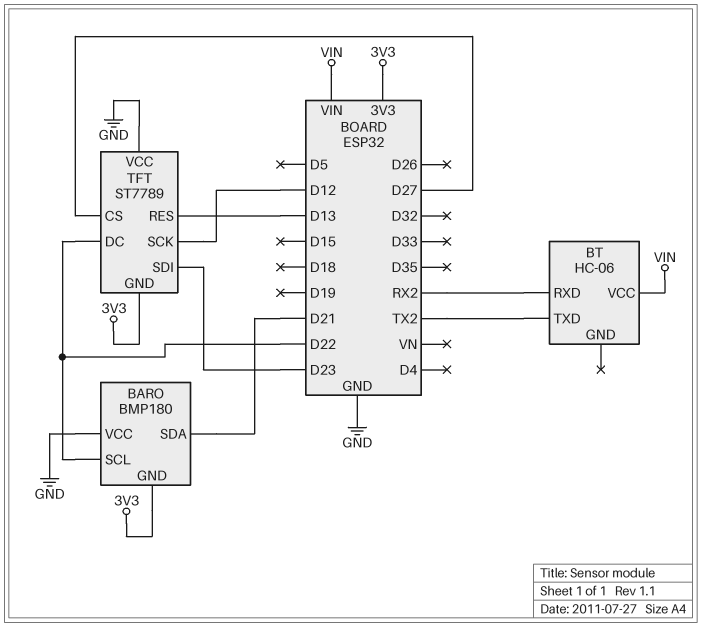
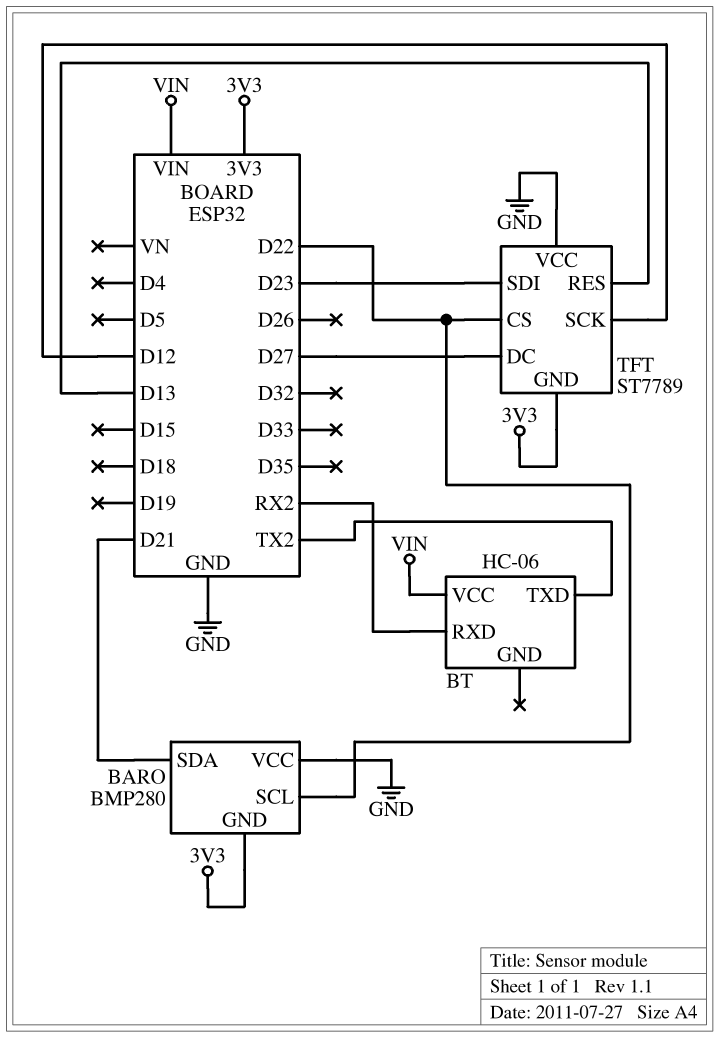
BARO: BMP180 -> BMP280
TFT pin CS: D27 -> D22
TFT pin DC: D22 -> D27

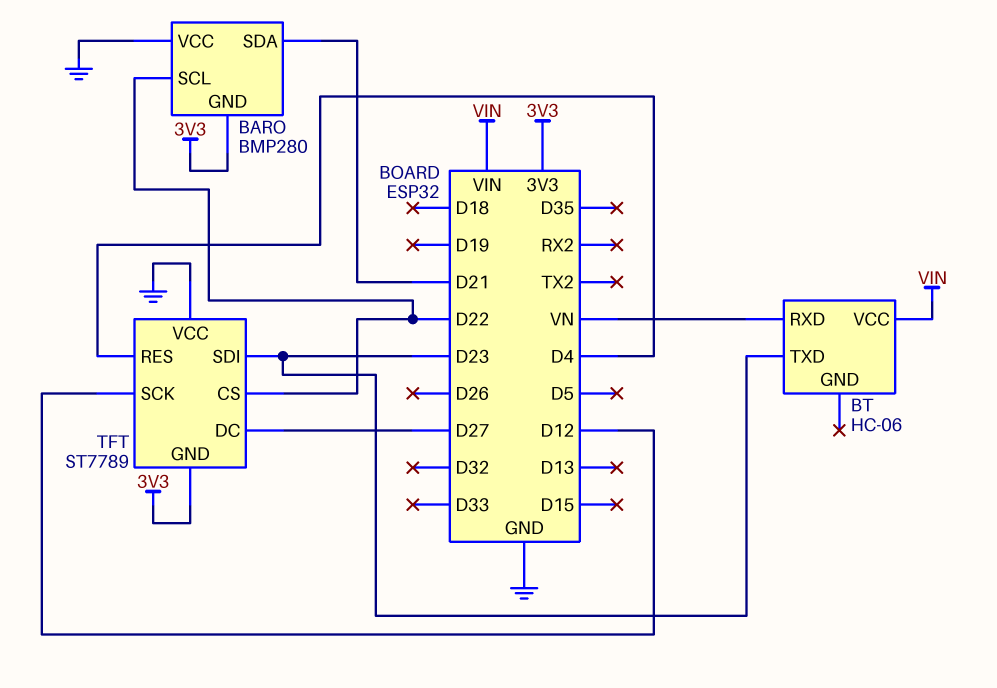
BT pin RXD: RX2 -> VN
BT pin TXD: TX2 -> D23
TFT pin RES: D13 -> D4

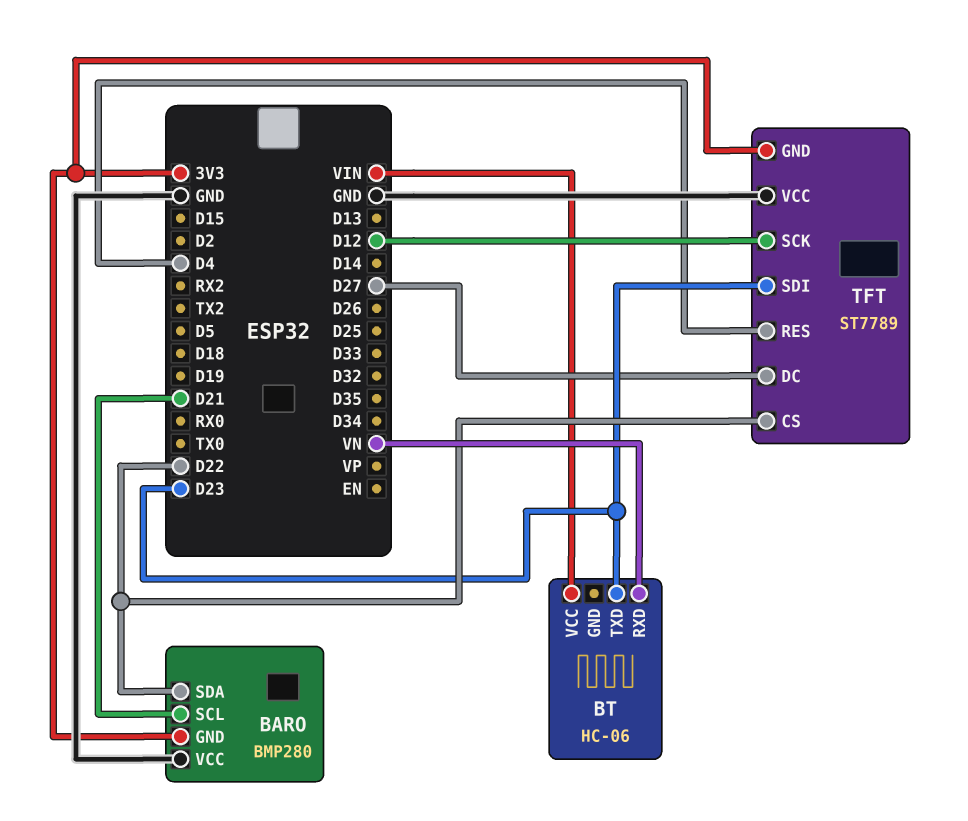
BARO pin SCL: D22 -> D21
BARO pin SDA: D21 -> D22

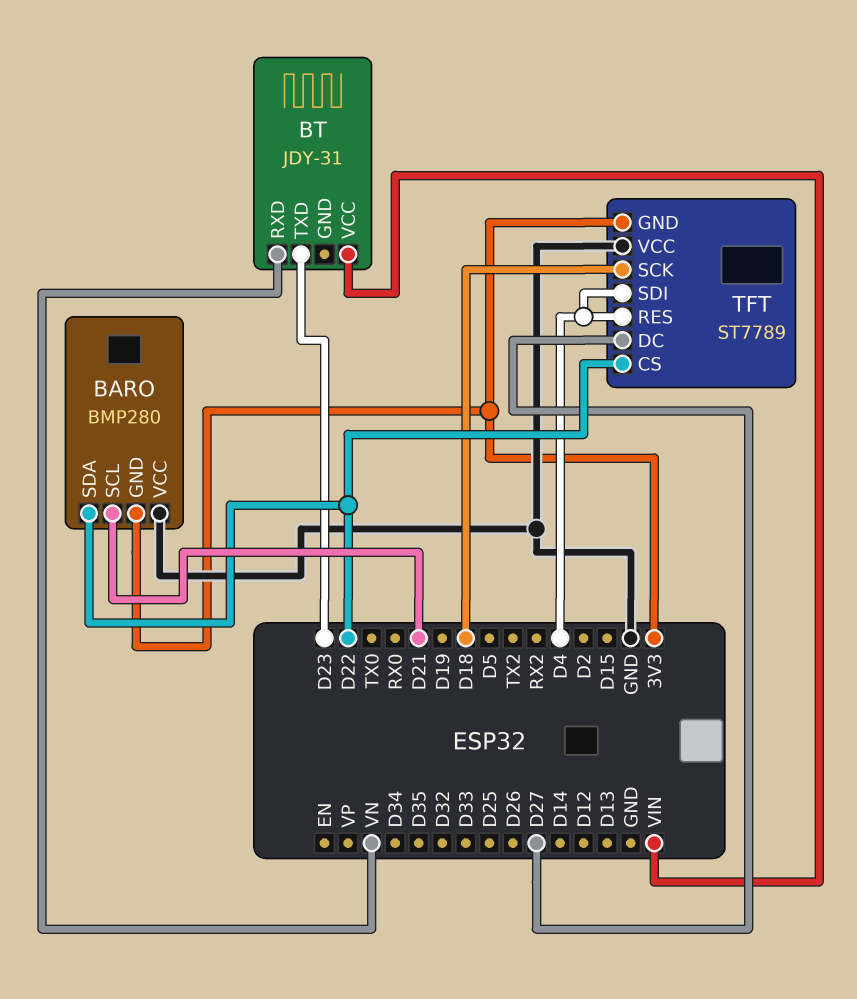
BT: HC-06 -> JDY-31
TFT pin SCK: D12 -> D18
TFT pin SDI: D23 -> D4

